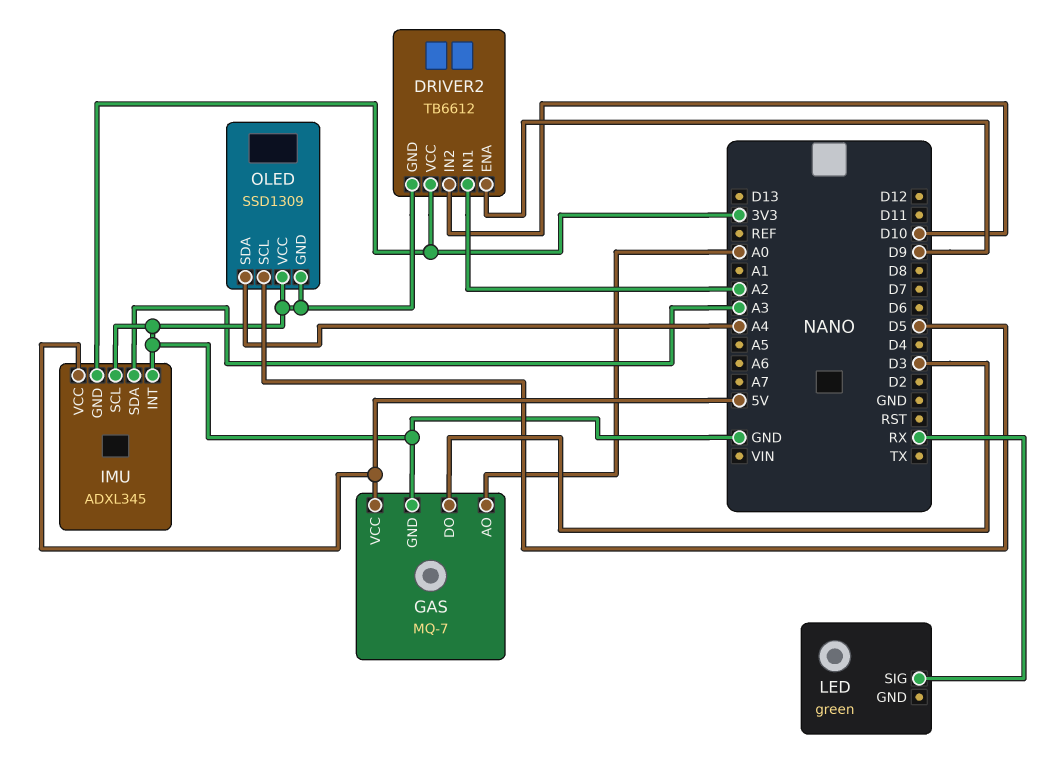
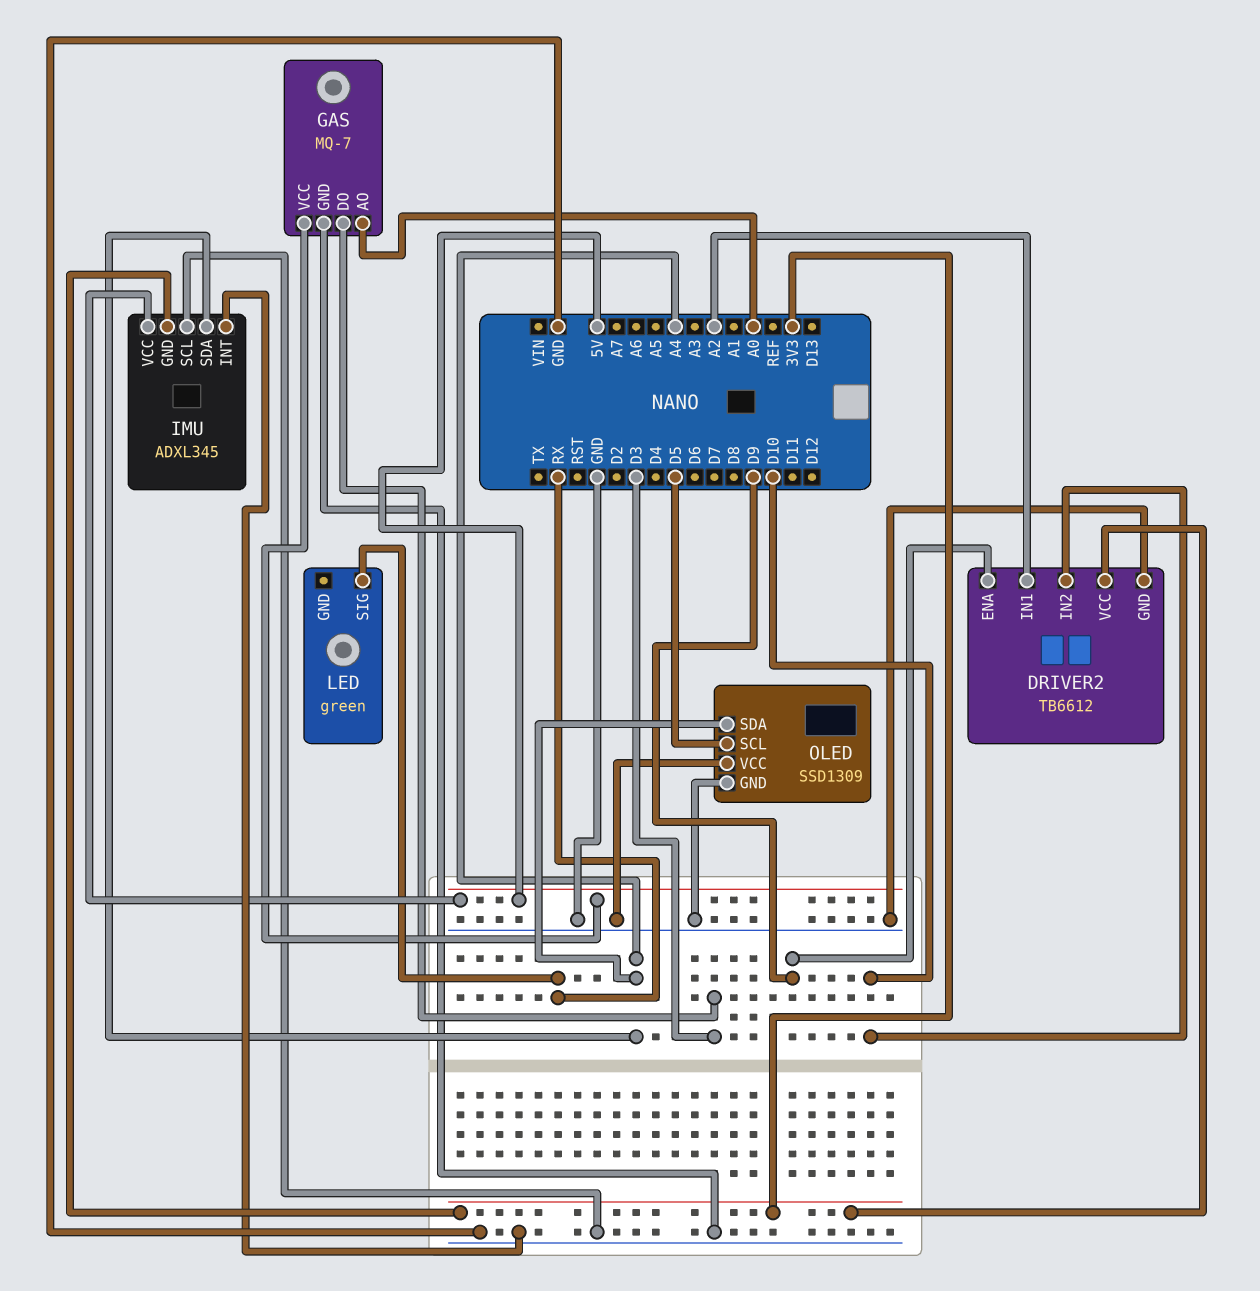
IMU pin SDA: A3 -> A4

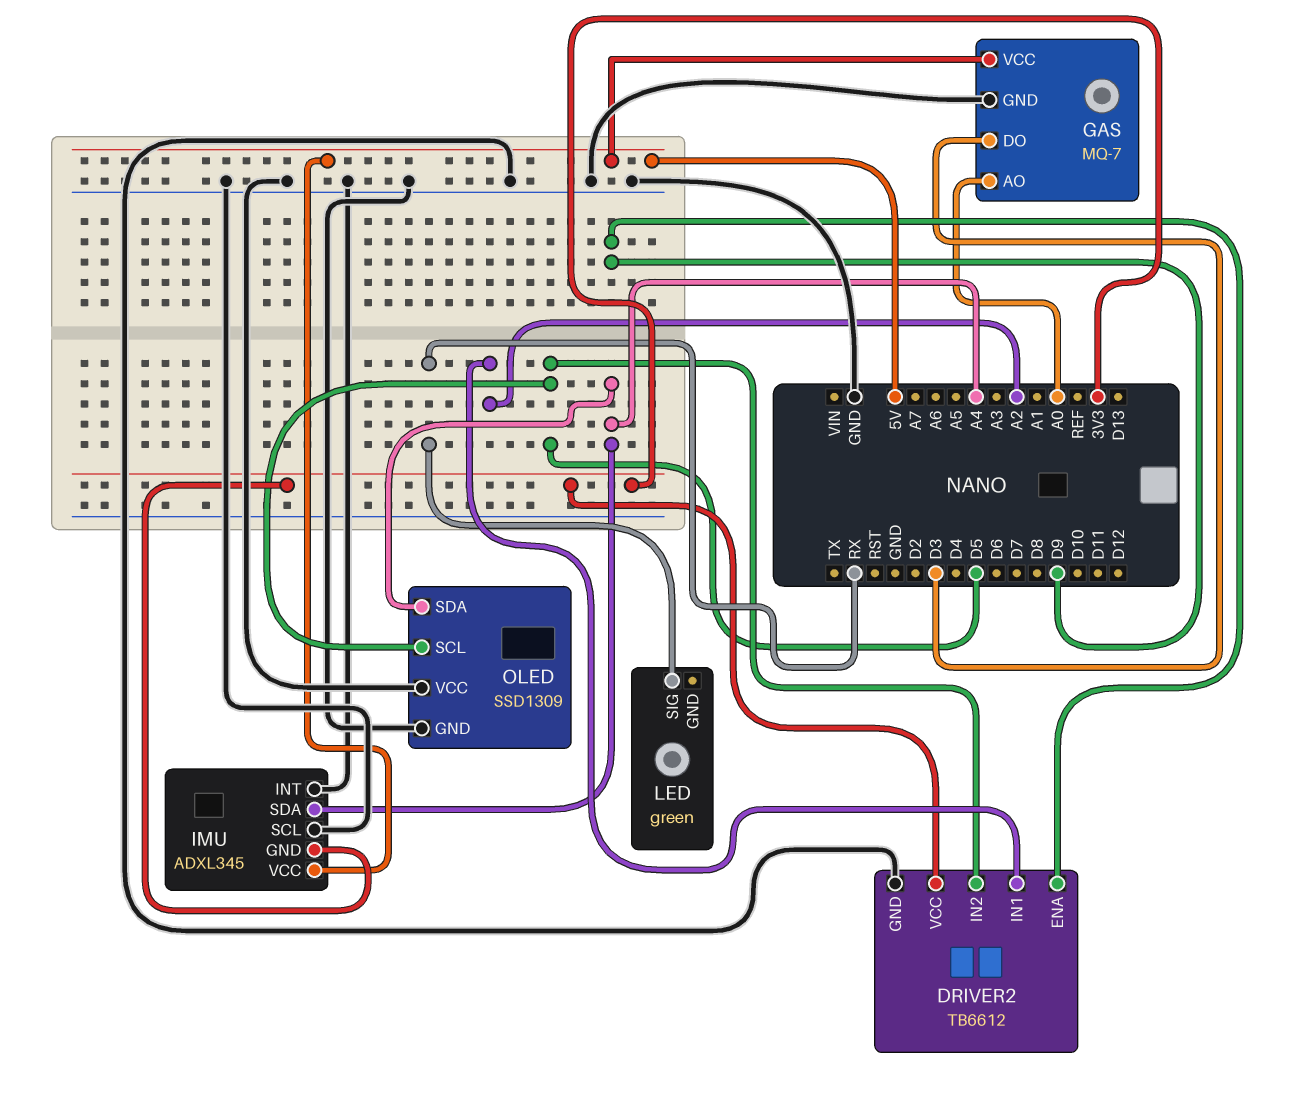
DRIVER2 pin IN2: D10 -> D5

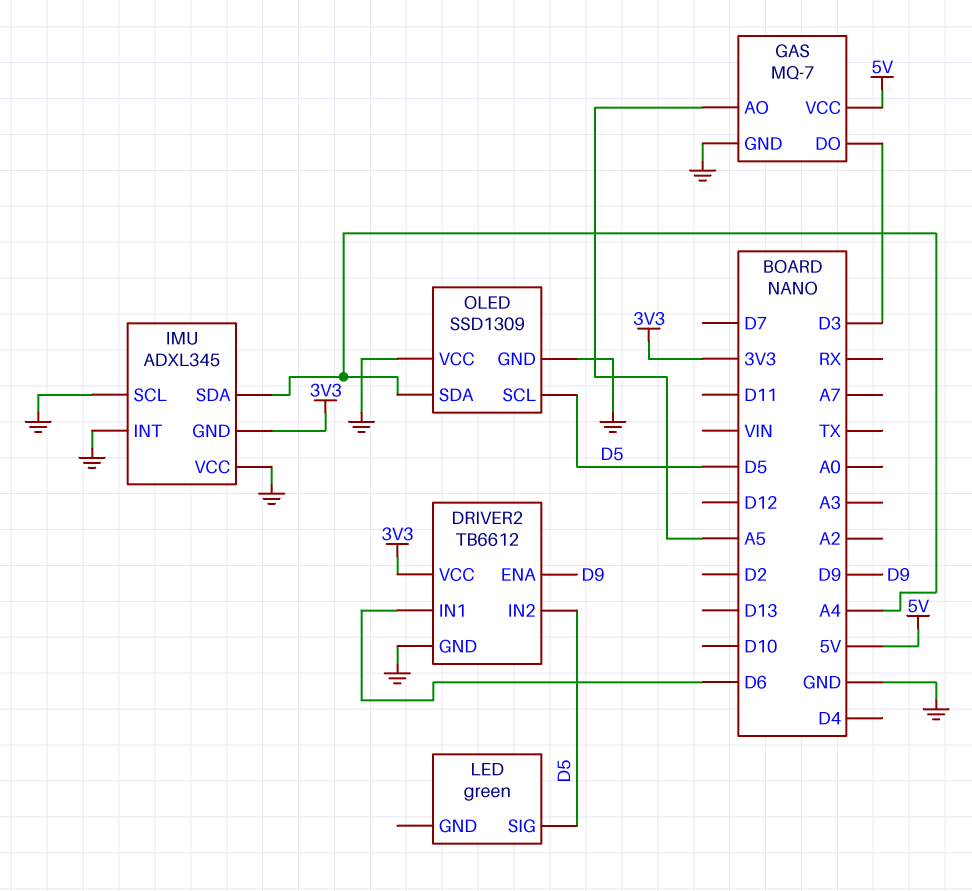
DRIVER2 pin IN1: A2 -> D6
GAS pin AO: A0 -> A5
IMU pin VCC: 5V -> GND
LED pin SIG: RX -> D5

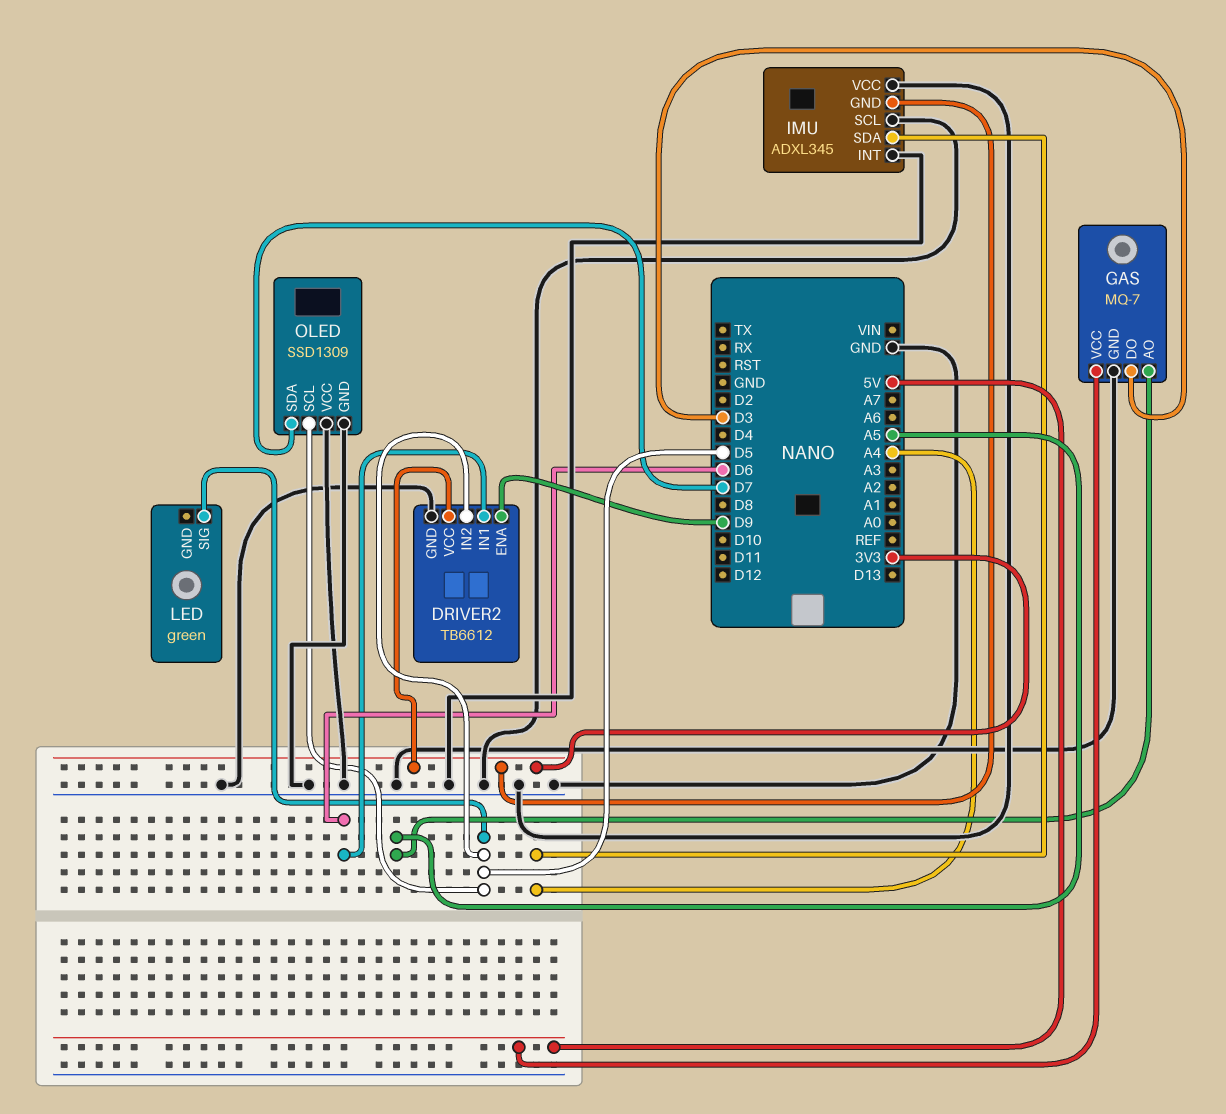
OLED pin SDA: A4 -> D7

